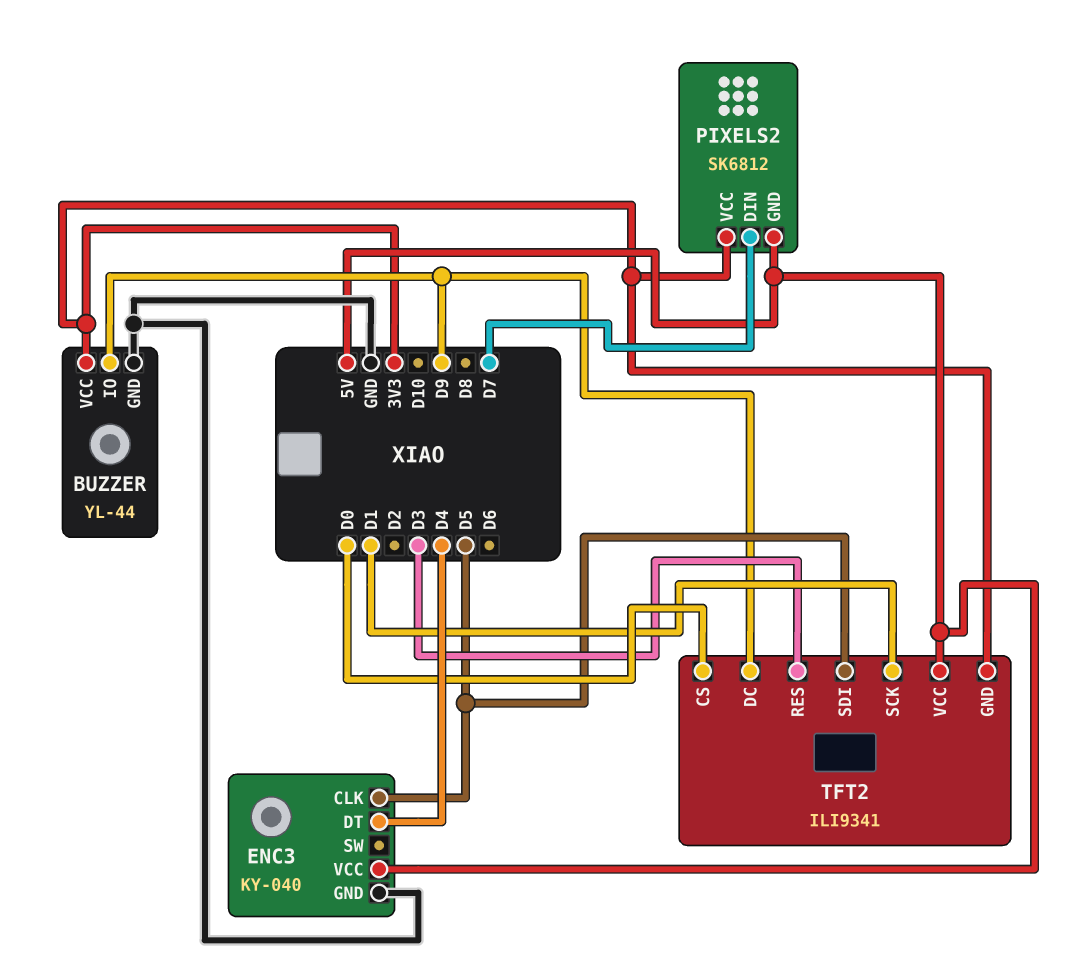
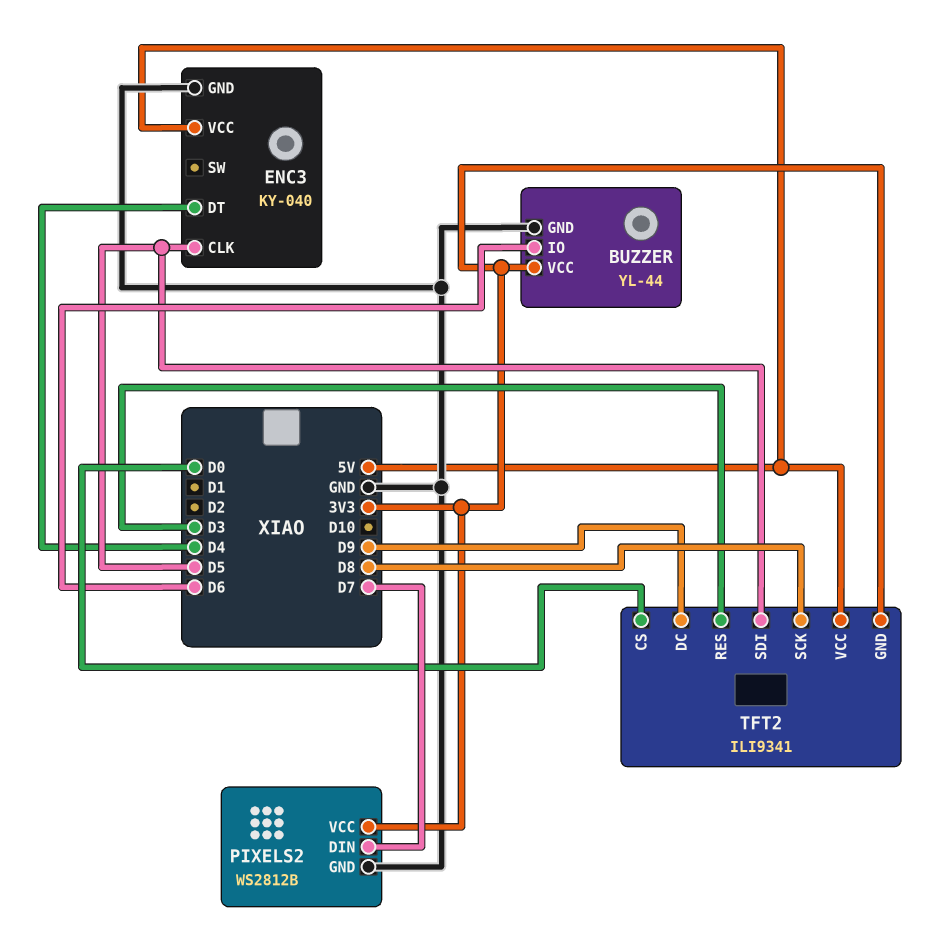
BUZZER pin IO: D9 -> D6
PIXELS2: SK6812 -> WS2812B
PIXELS2 pin GND: 5V -> GND
TFT2 pin SCK: D1 -> D8

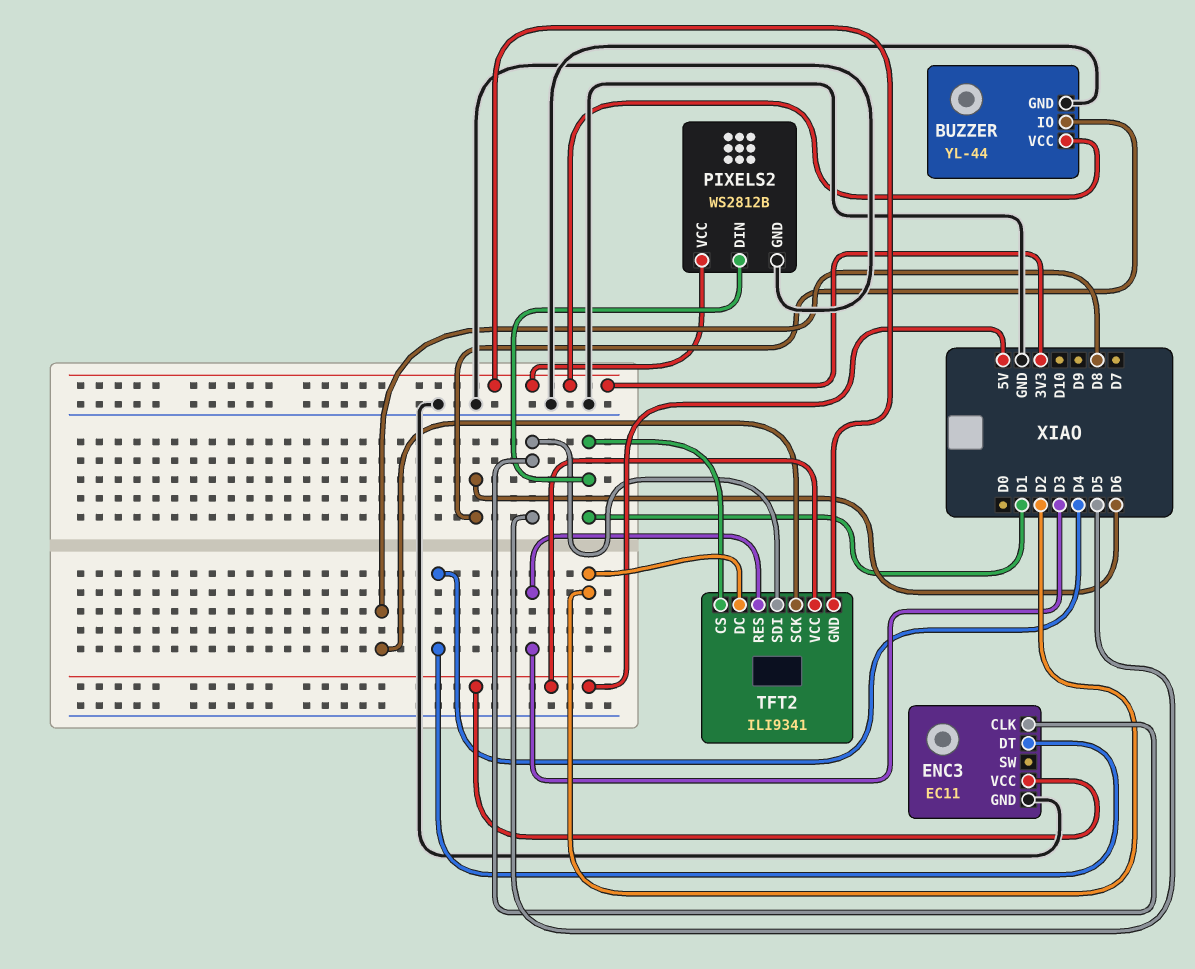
ENC3: KY-040 -> EC11
PIXELS2 pin DIN: D7 -> D1
TFT2 pin CS: D0 -> D1
TFT2 pin DC: D9 -> D2

